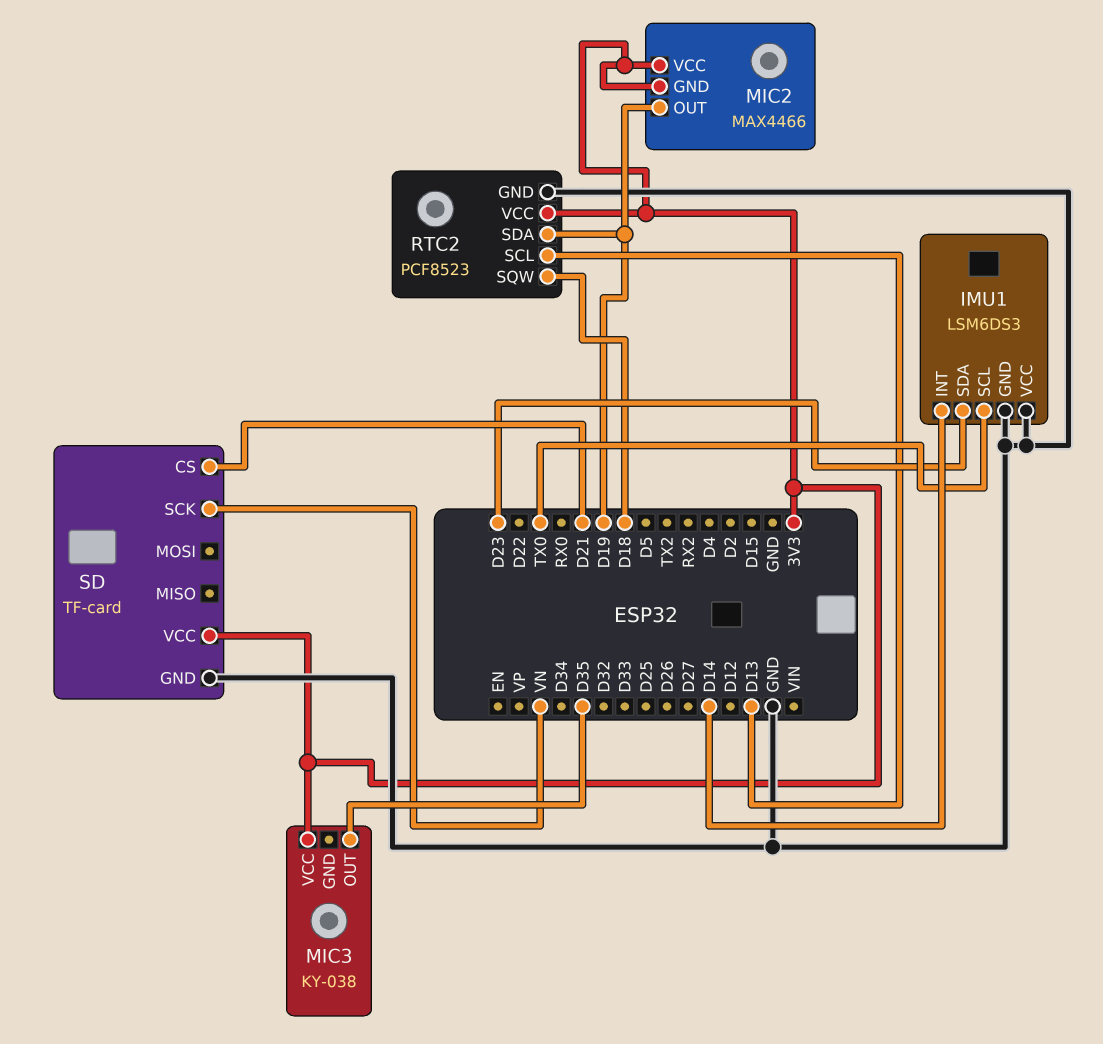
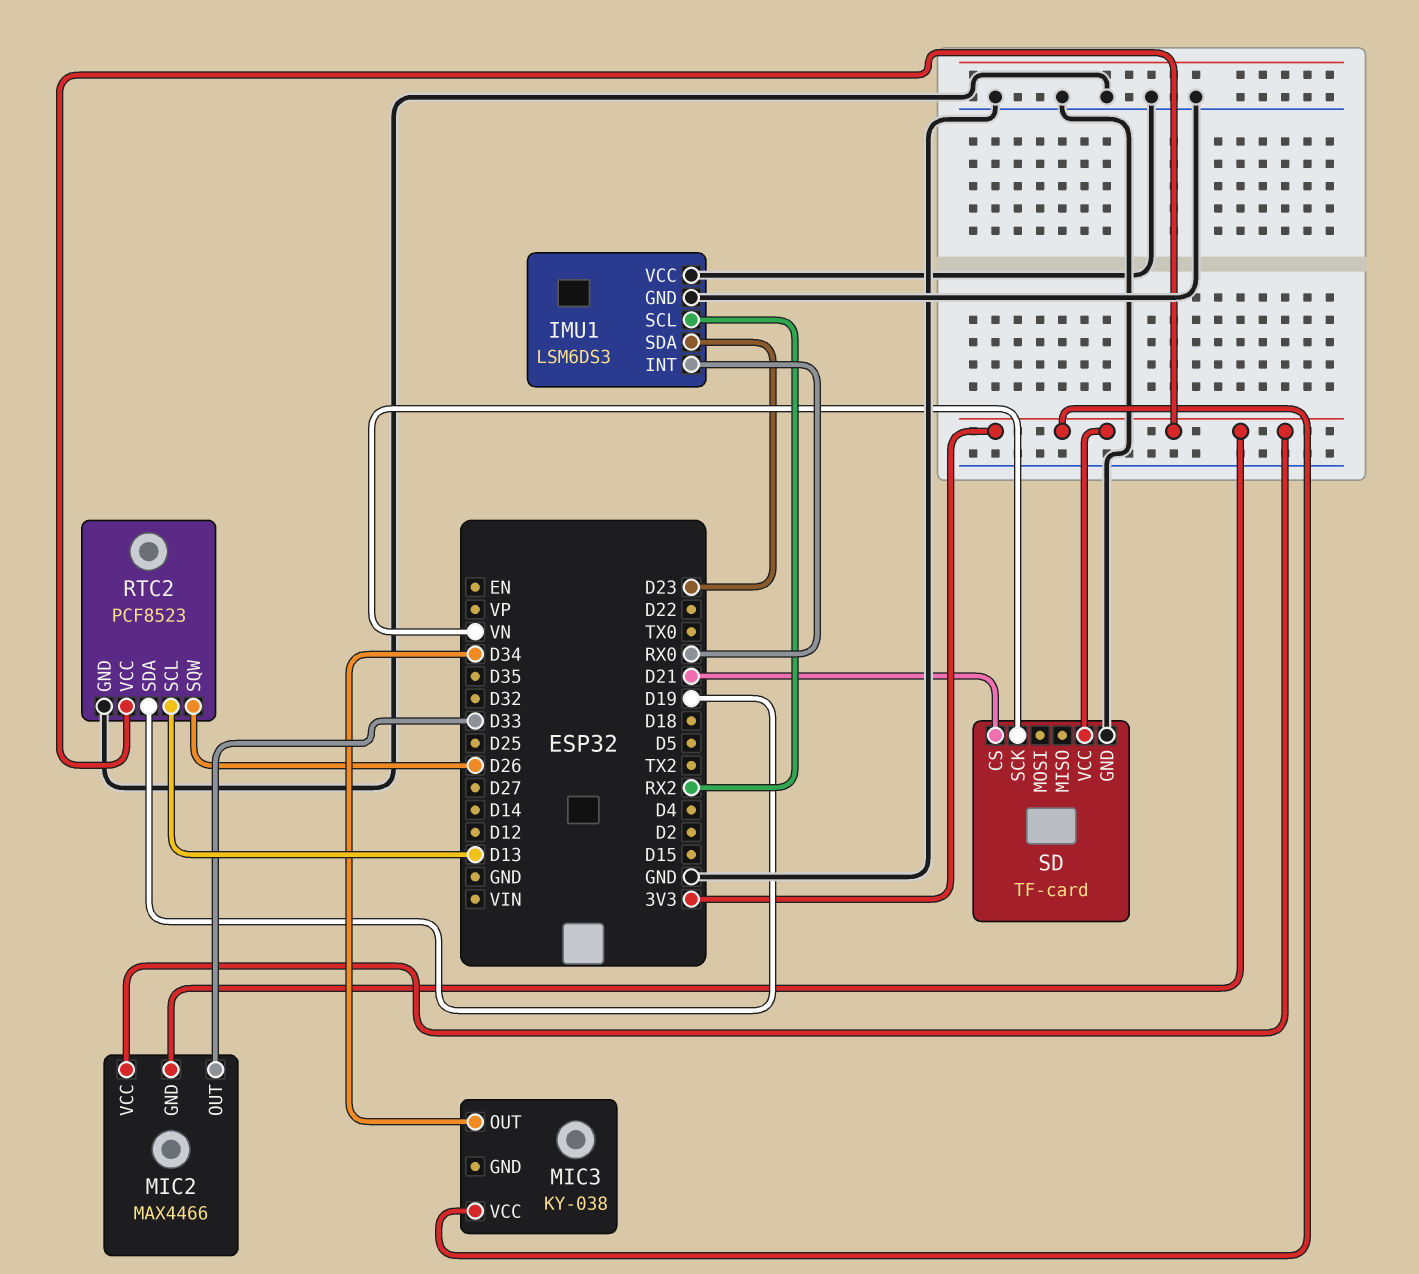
IMU1 pin INT: D14 -> RX0
IMU1 pin SCL: TX0 -> RX2
MIC2 pin OUT: D19 -> D33
MIC3 pin OUT: D35 -> D34
RTC2 pin SQW: D18 -> D26

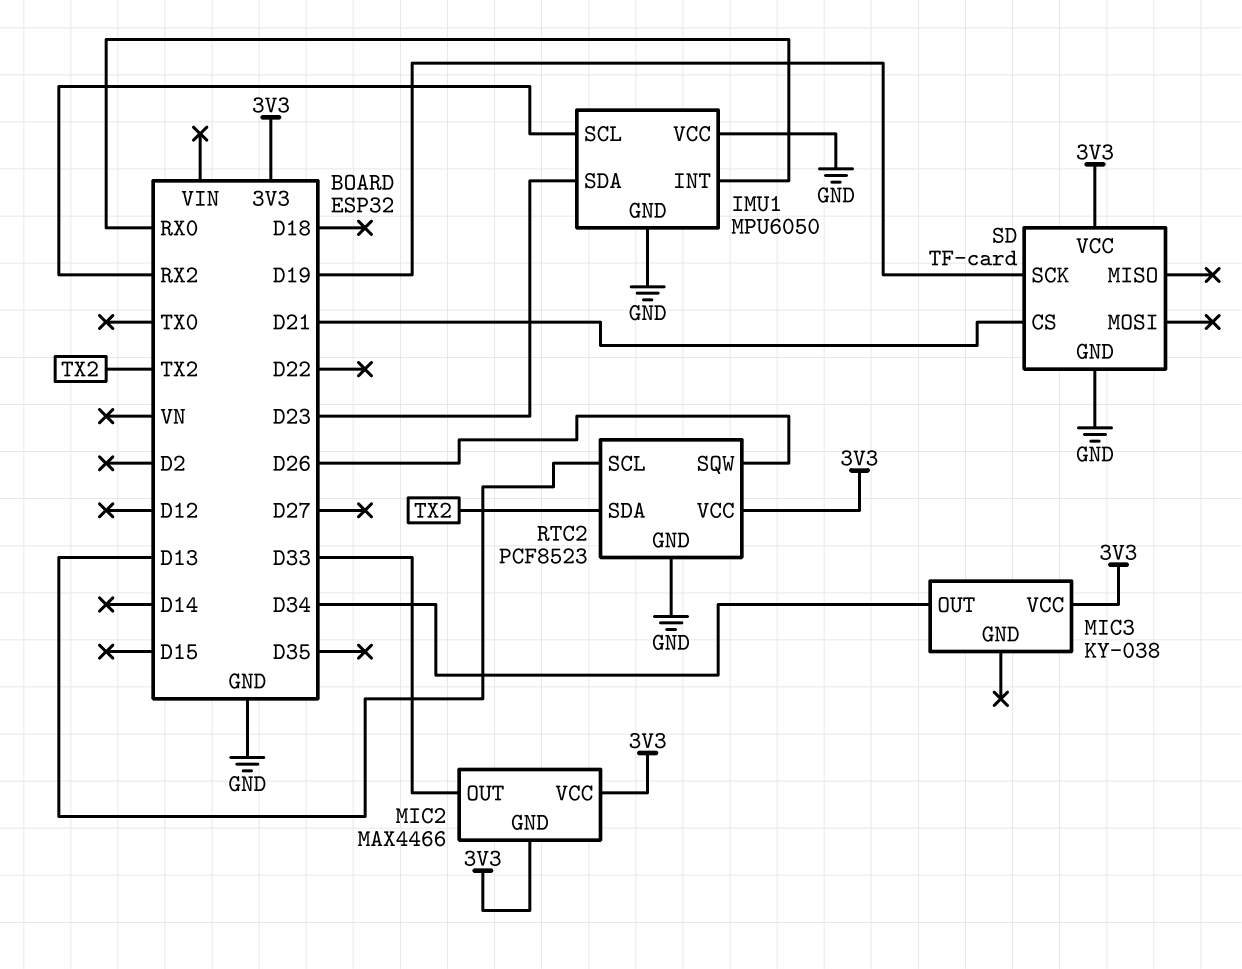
IMU1: LSM6DS3 -> MPU6050
RTC2 pin SDA: D19 -> TX2
SD pin SCK: VN -> D19

